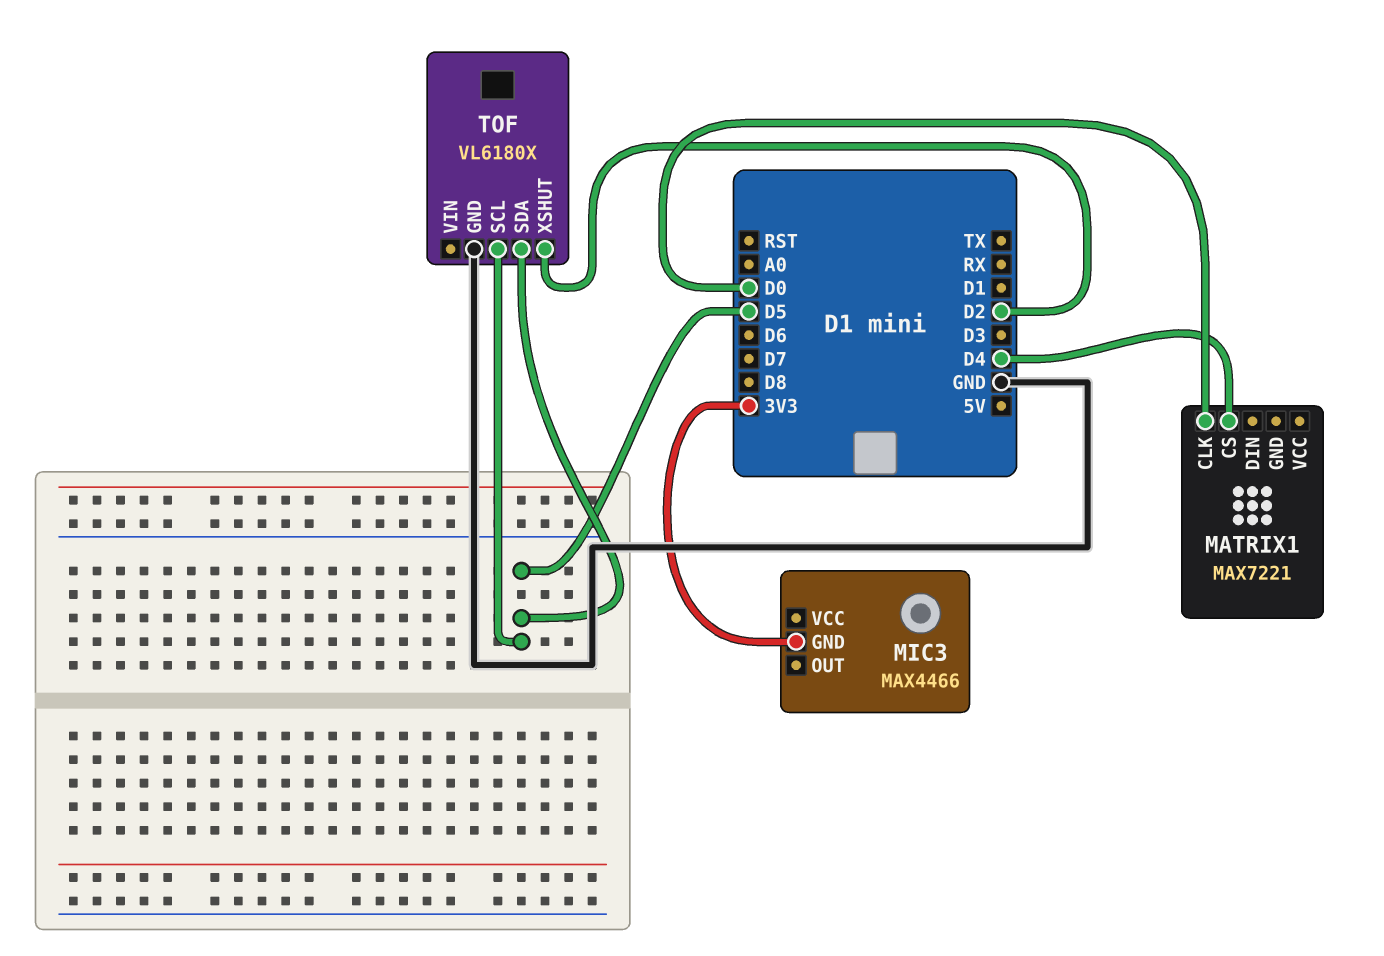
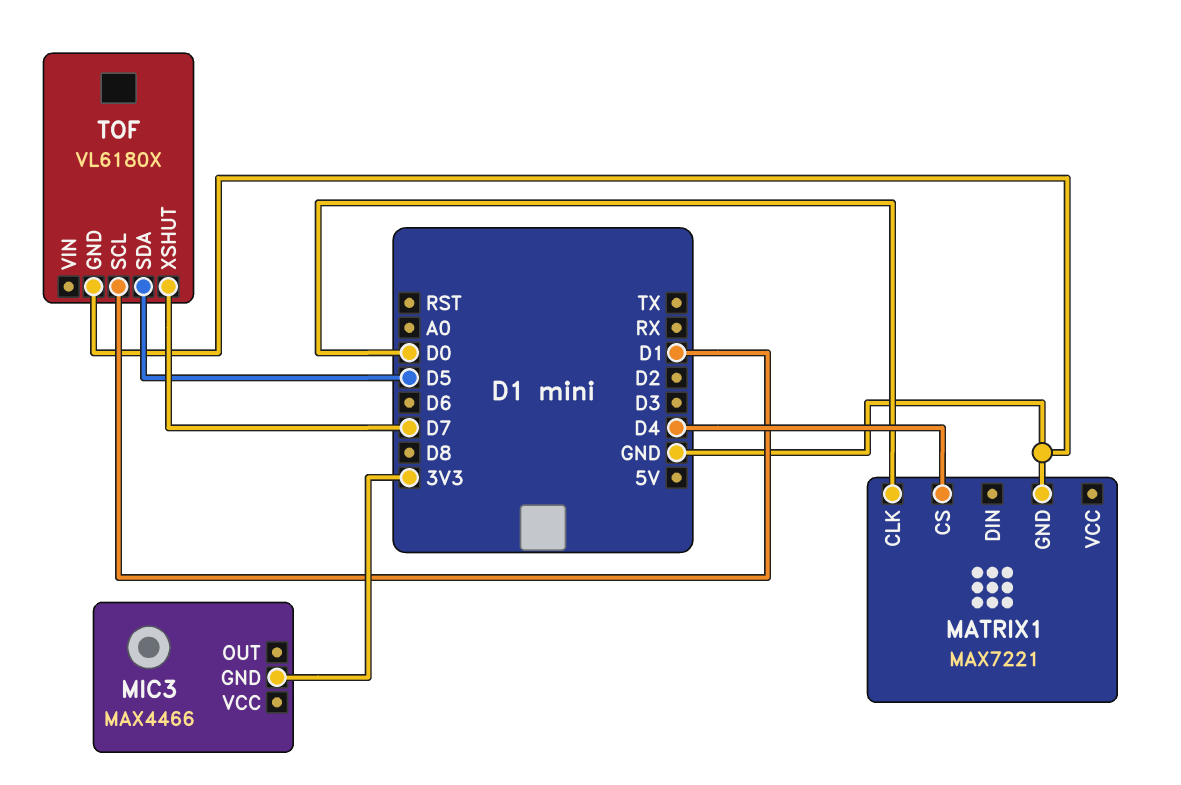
MATRIX1 pin GND: none -> GND
TOF pin SCL: D5 -> D1
TOF pin XSHUT: D2 -> D7

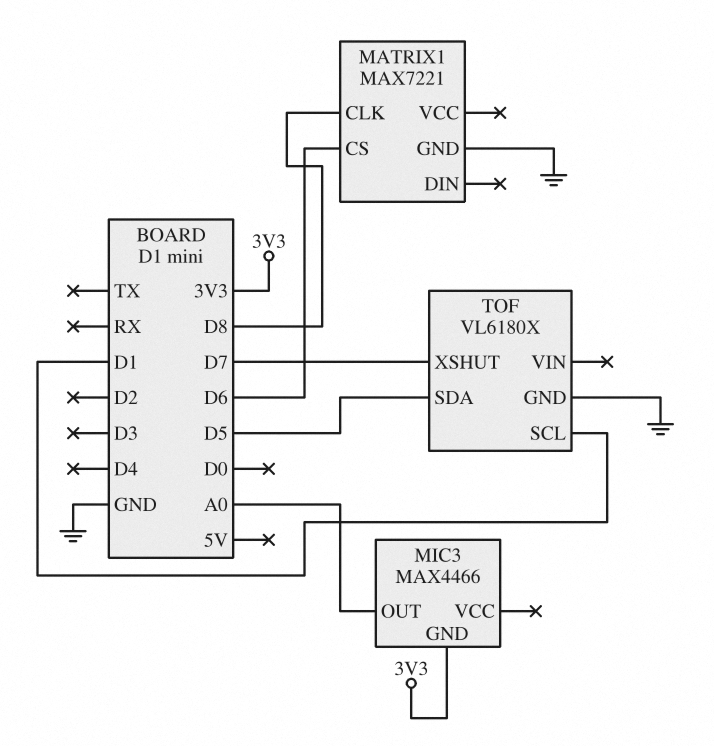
MATRIX1 pin CLK: D0 -> D8
MATRIX1 pin CS: D4 -> D6
MIC3 pin OUT: none -> A0

